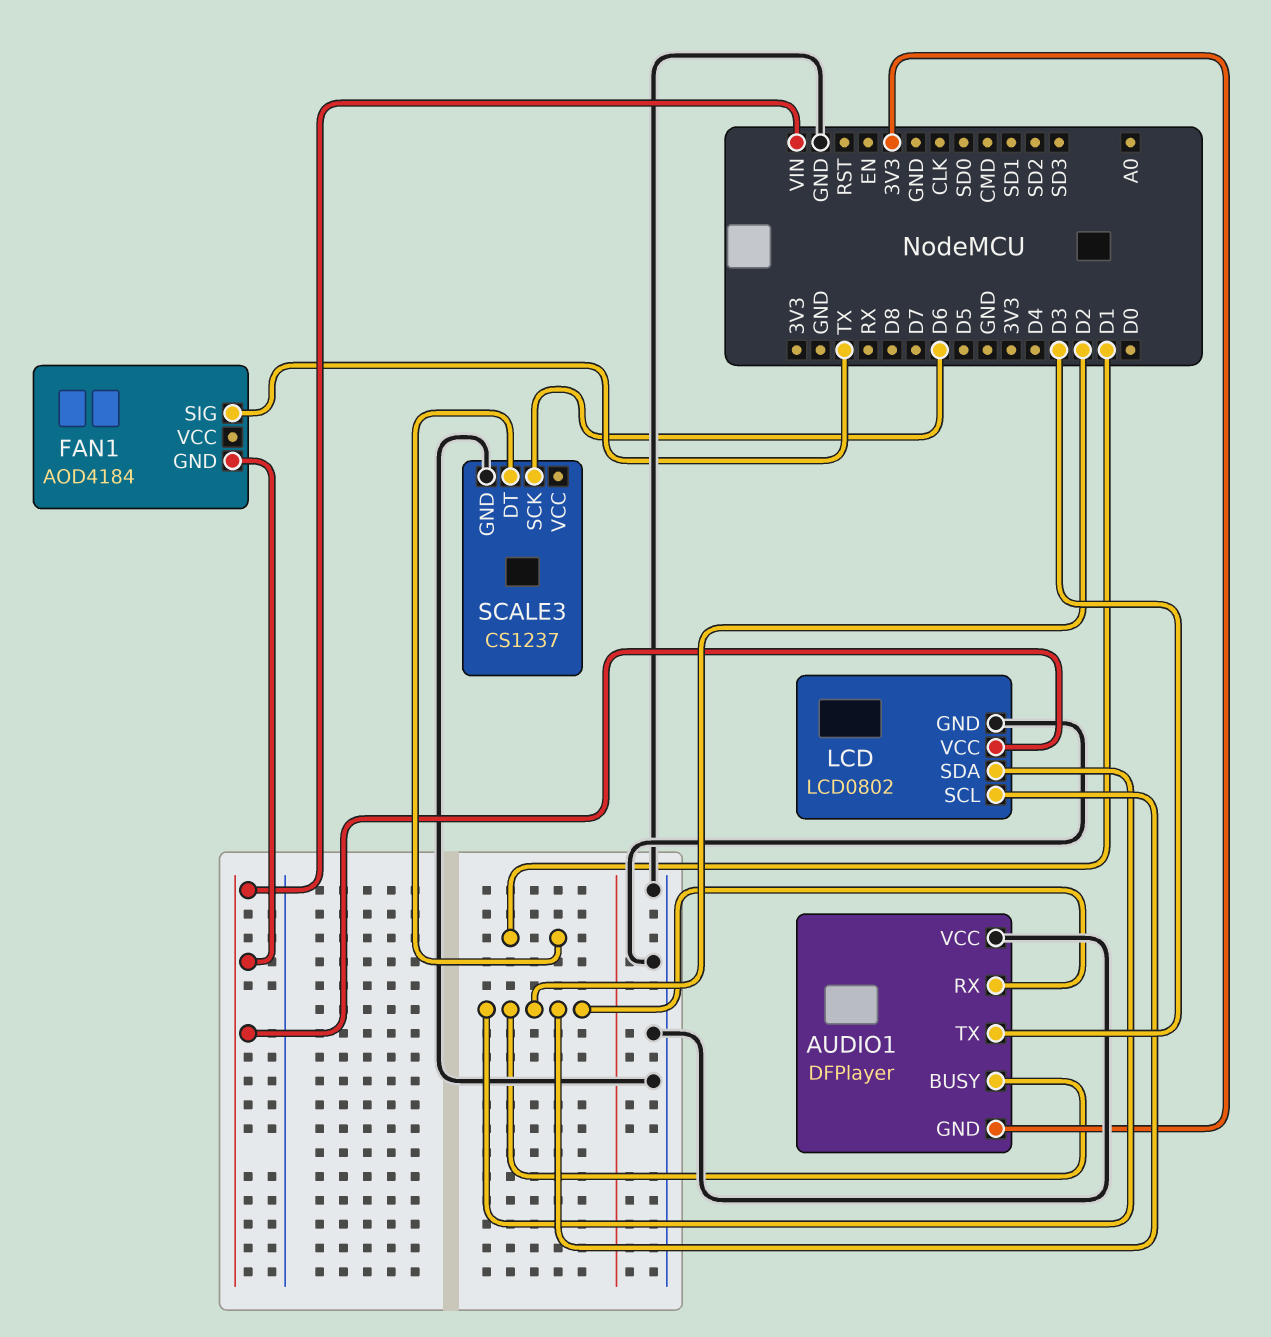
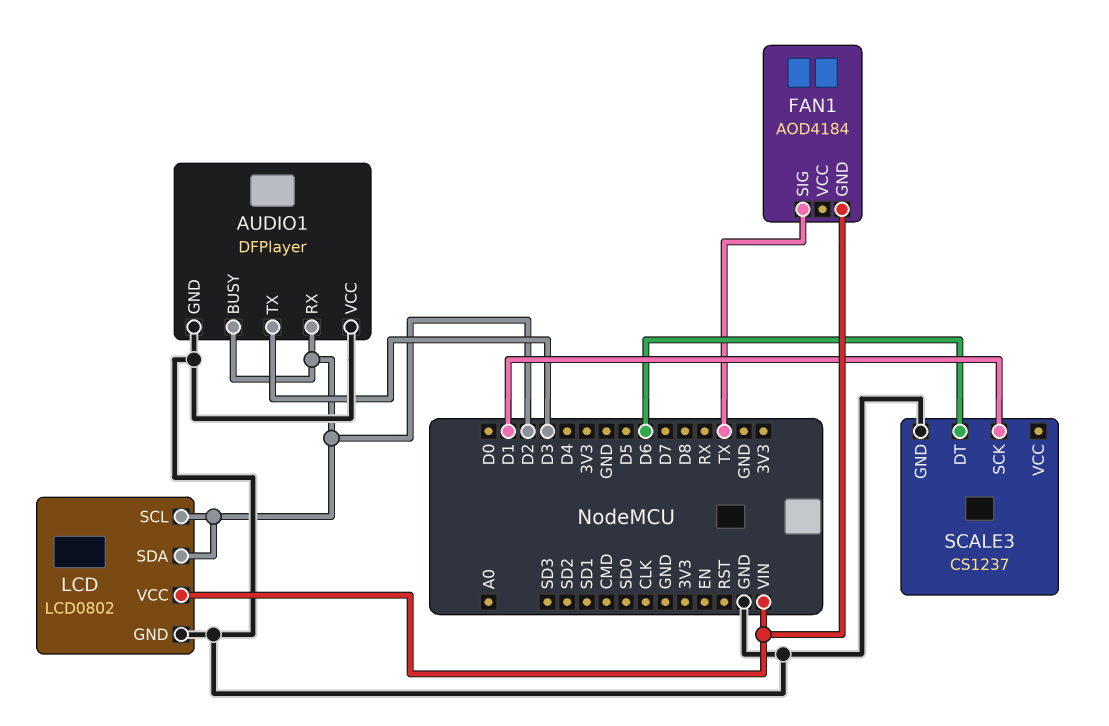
AUDIO1 pin GND: 3V3 -> GND
SCALE3 pin DT: D1 -> D6
SCALE3 pin SCK: D6 -> D1

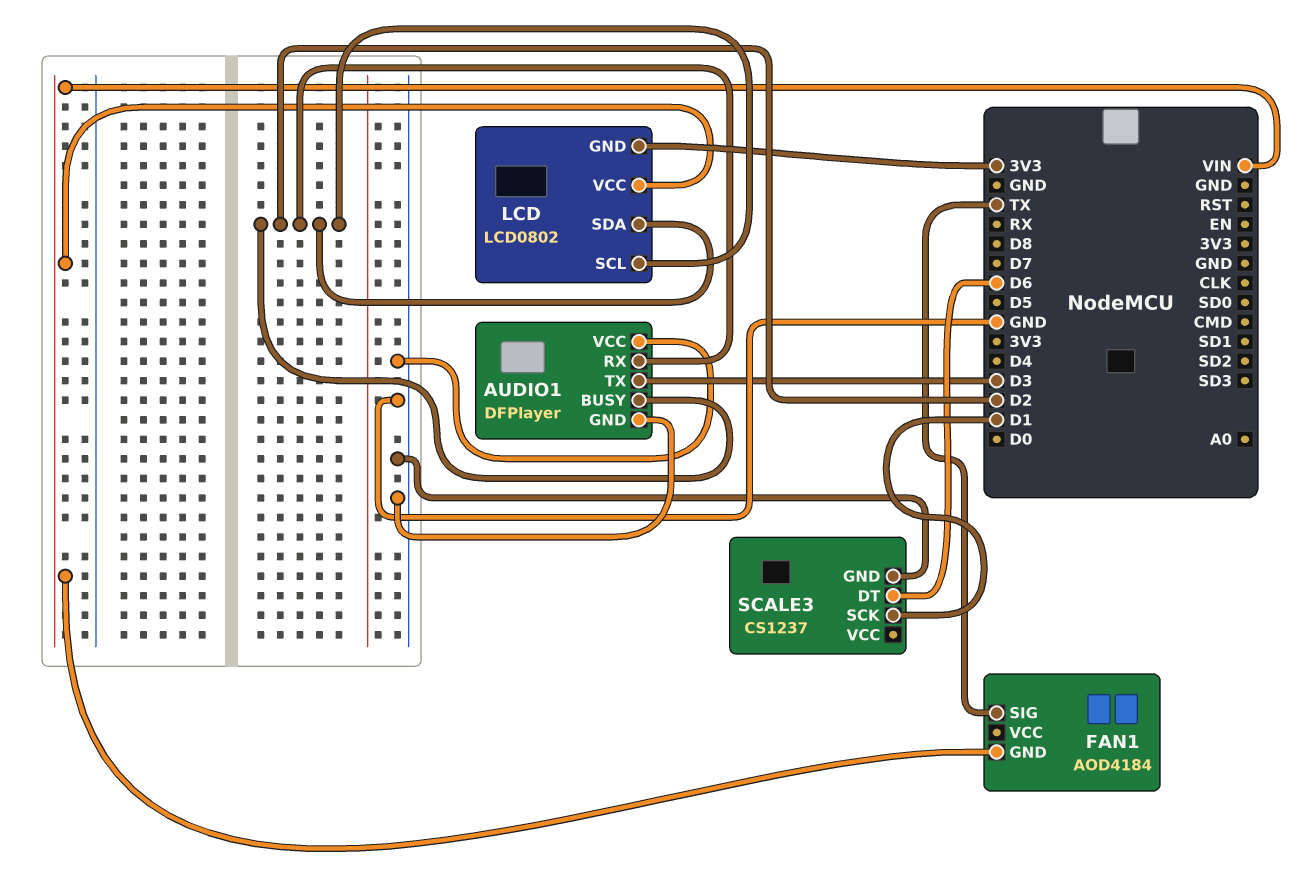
LCD pin GND: GND -> 3V3

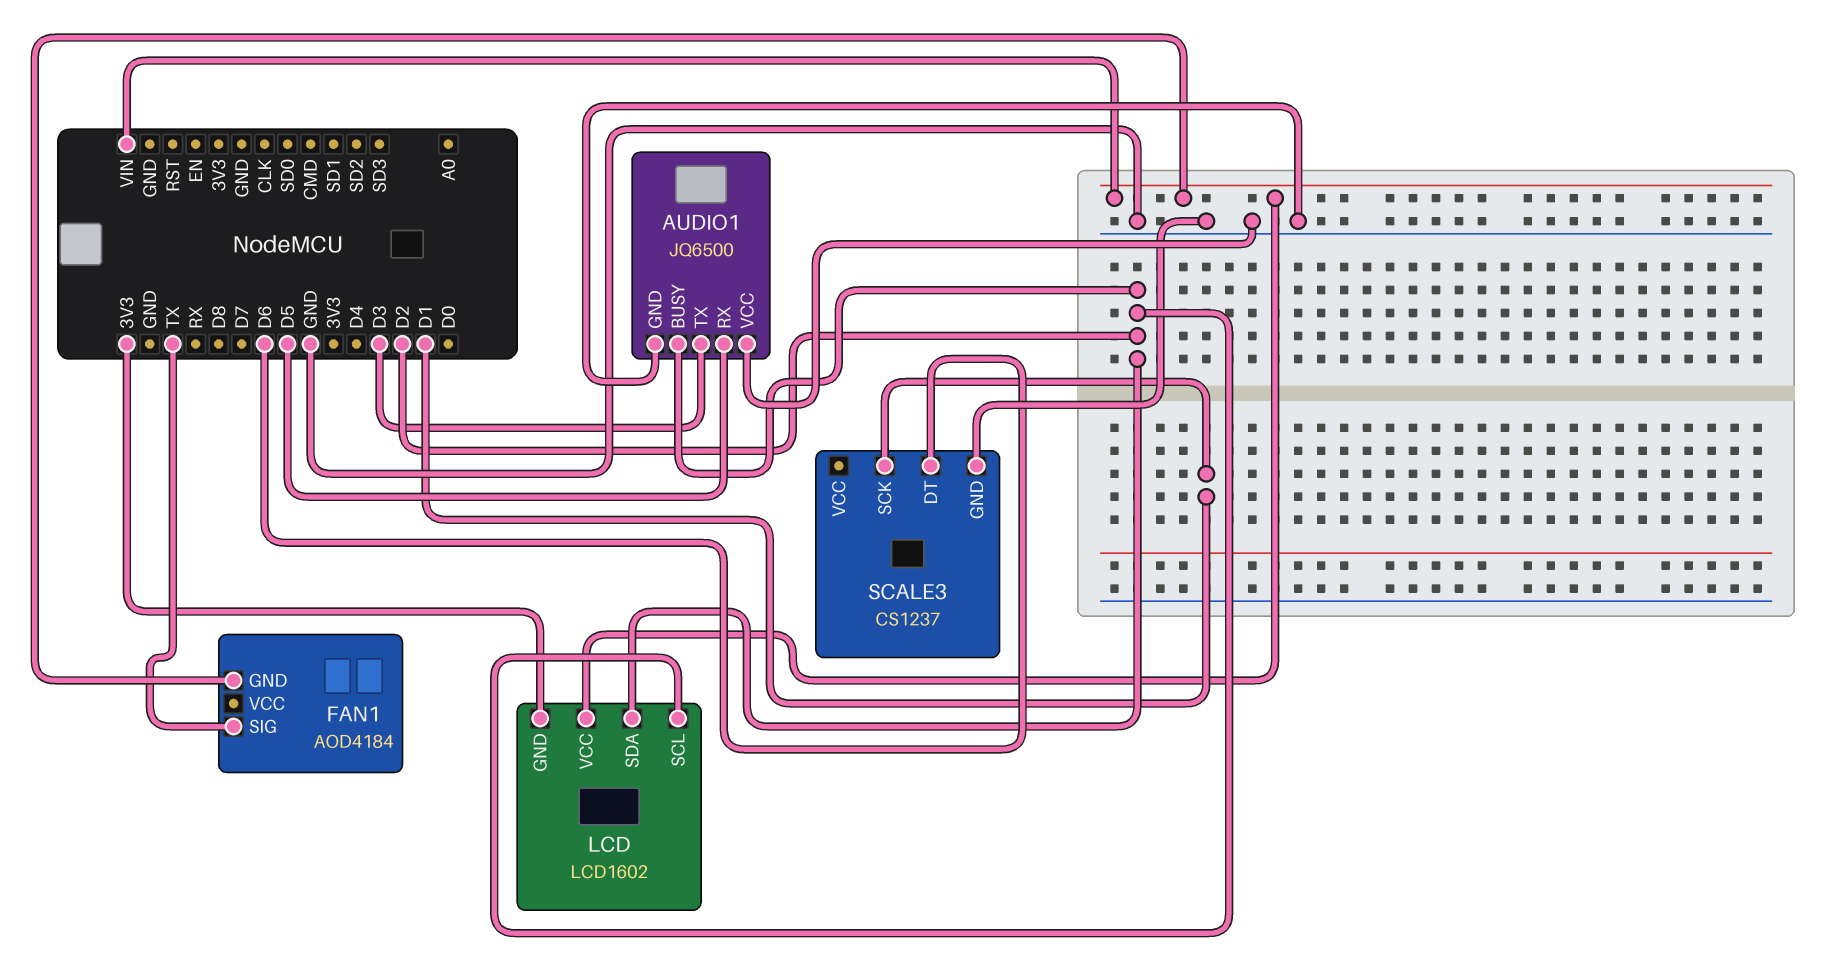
AUDIO1: DFPlayer -> JQ6500
AUDIO1 pin RX: D2 -> D5
LCD: LCD0802 -> LCD1602

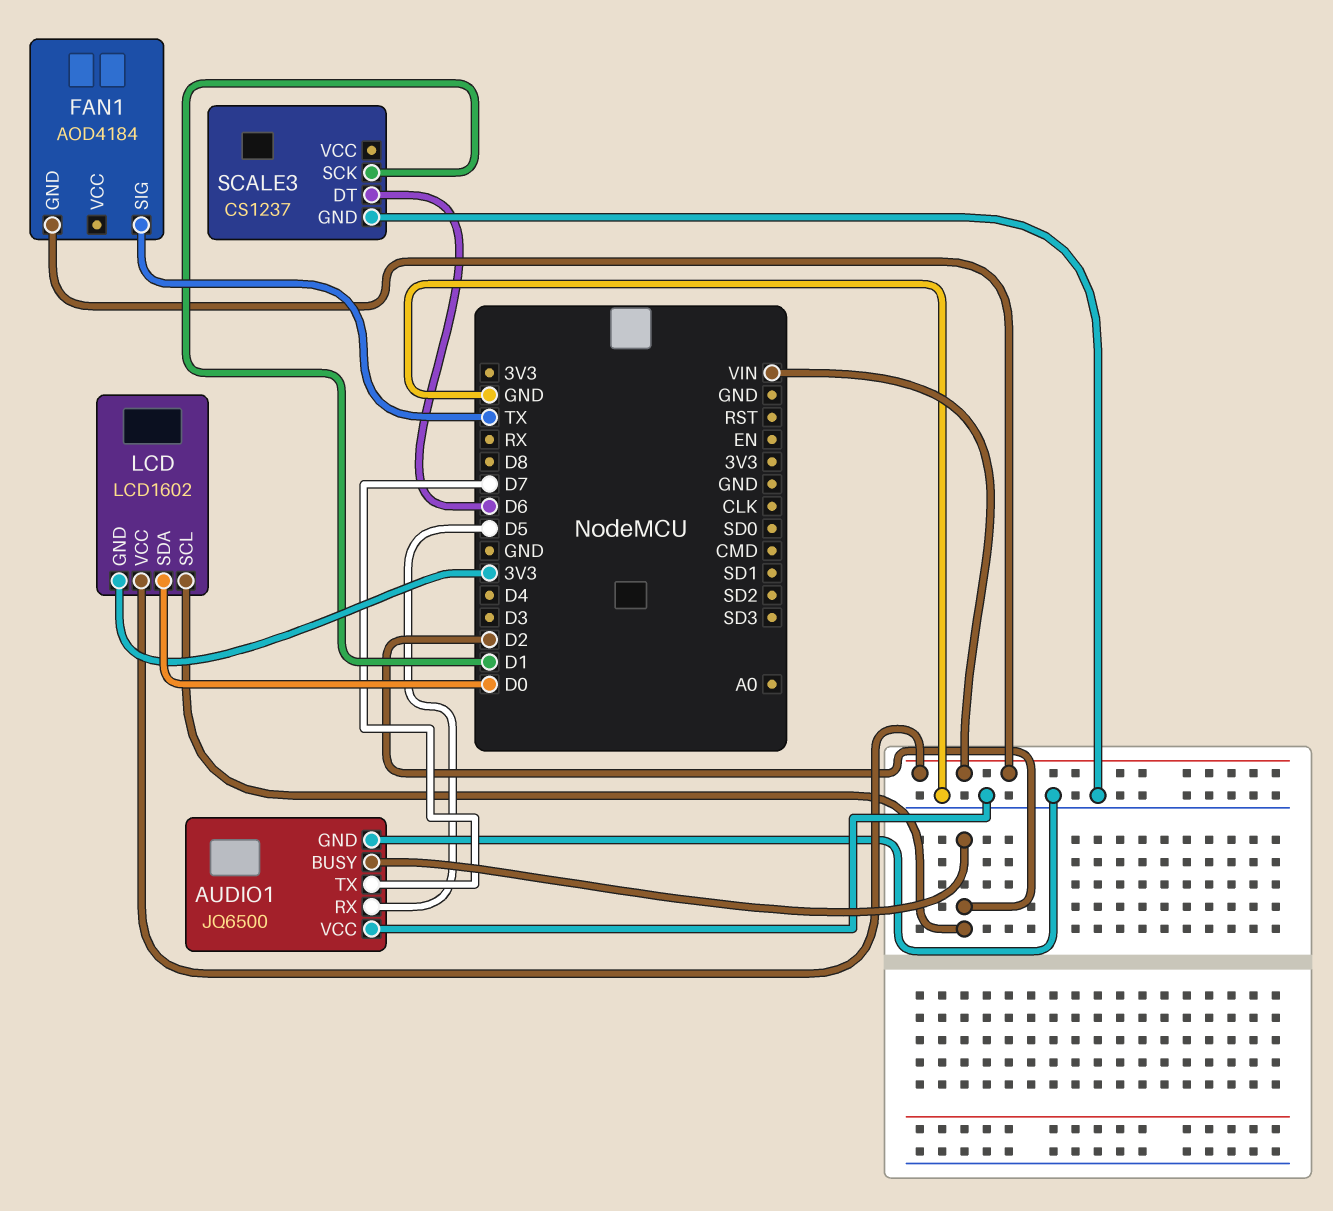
AUDIO1 pin TX: D3 -> D7
LCD pin SDA: D2 -> D0

